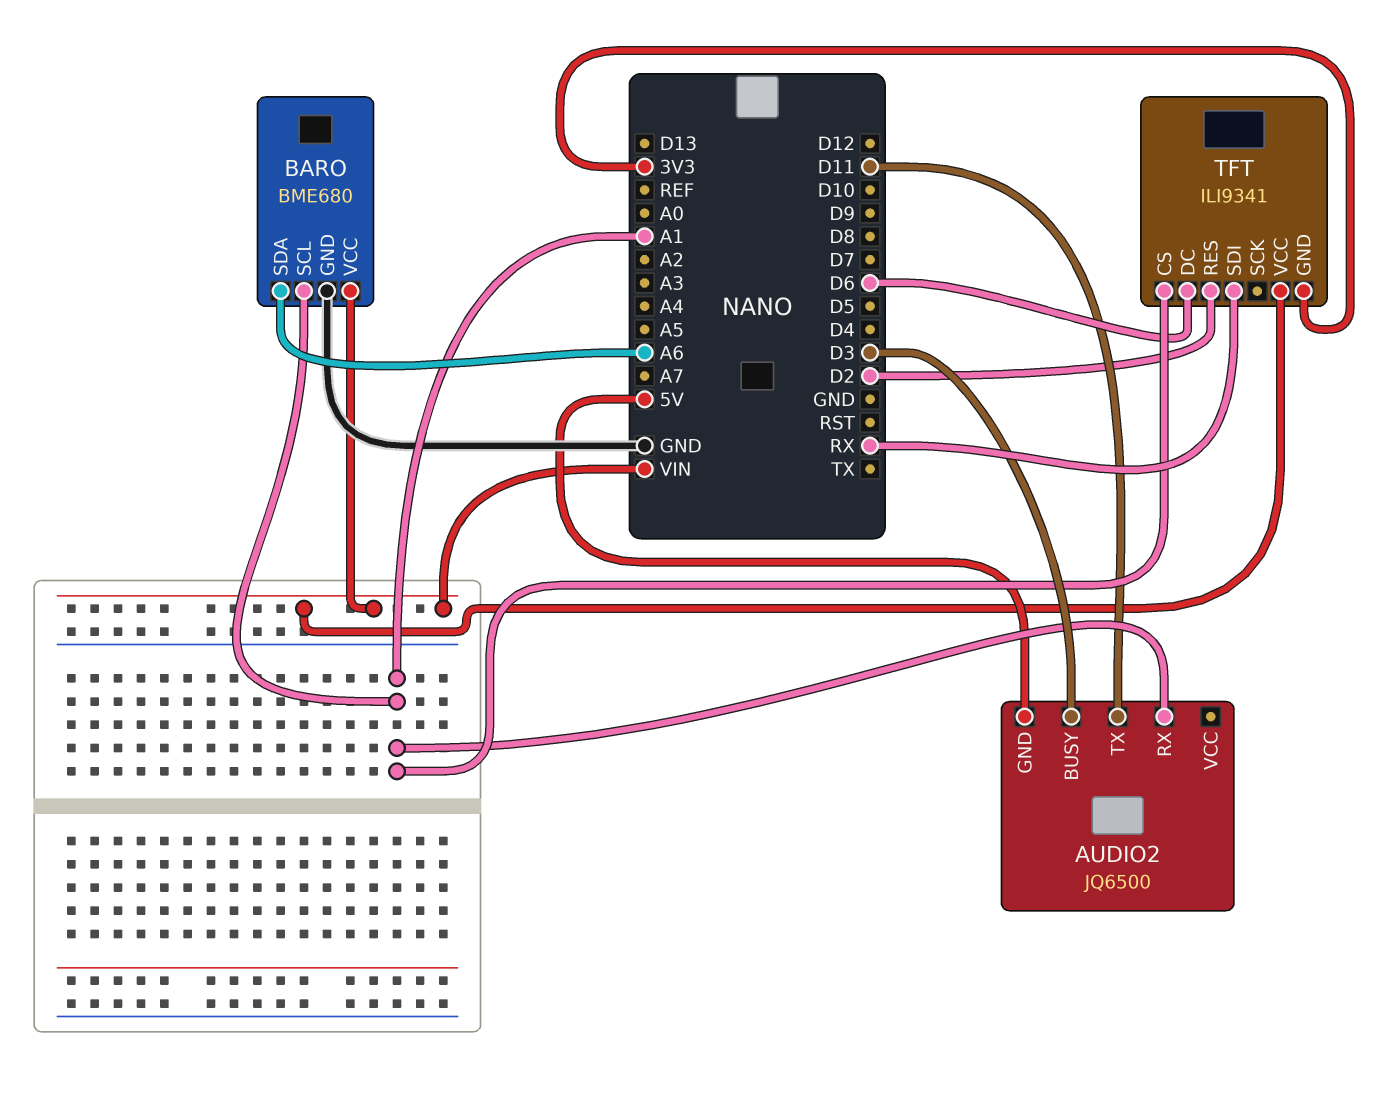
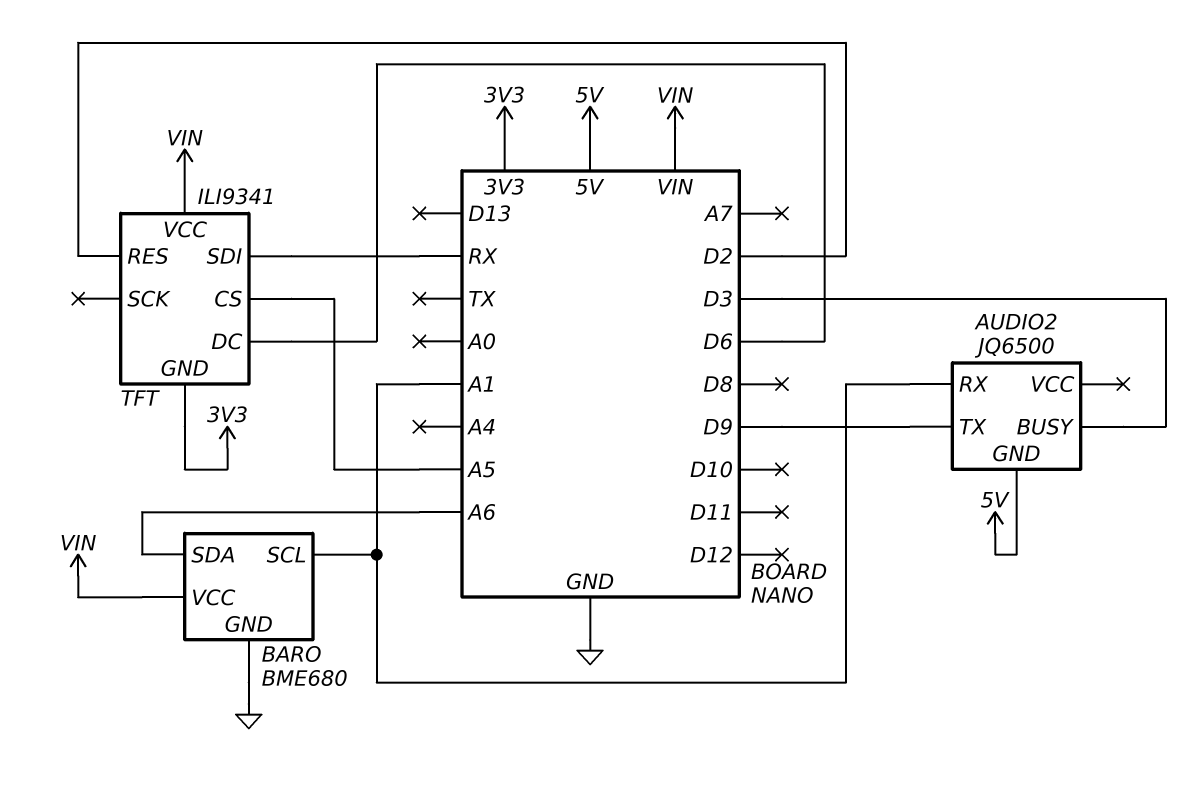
AUDIO2 pin TX: D11 -> D9
TFT pin CS: A1 -> A5

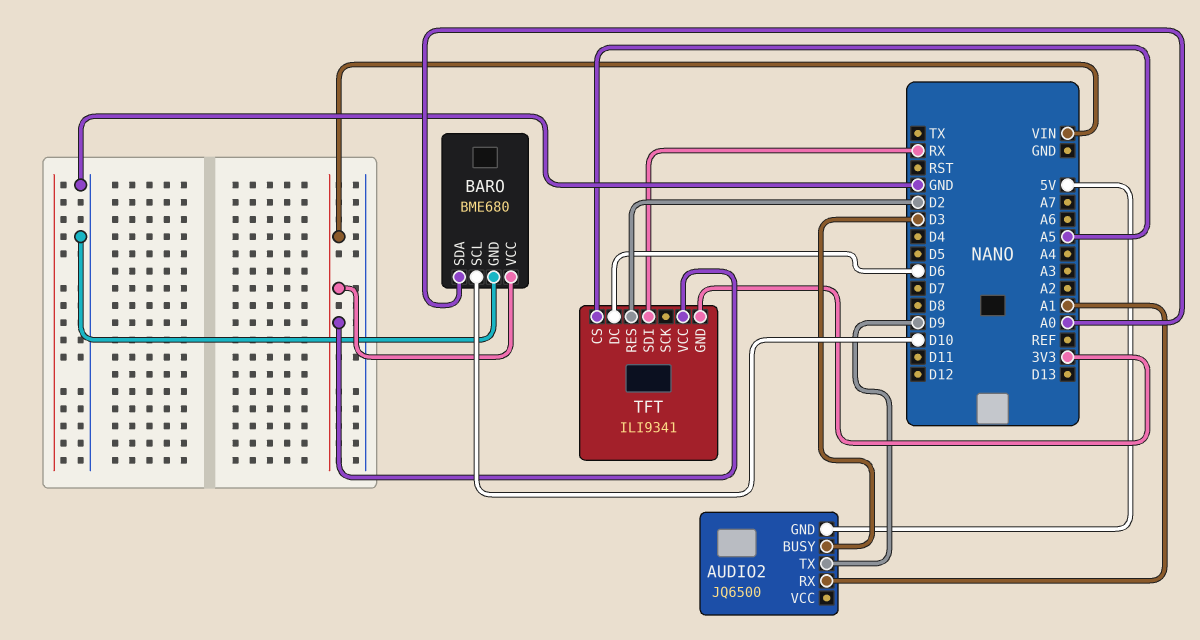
BARO pin SCL: A1 -> D10
BARO pin SDA: A6 -> A0

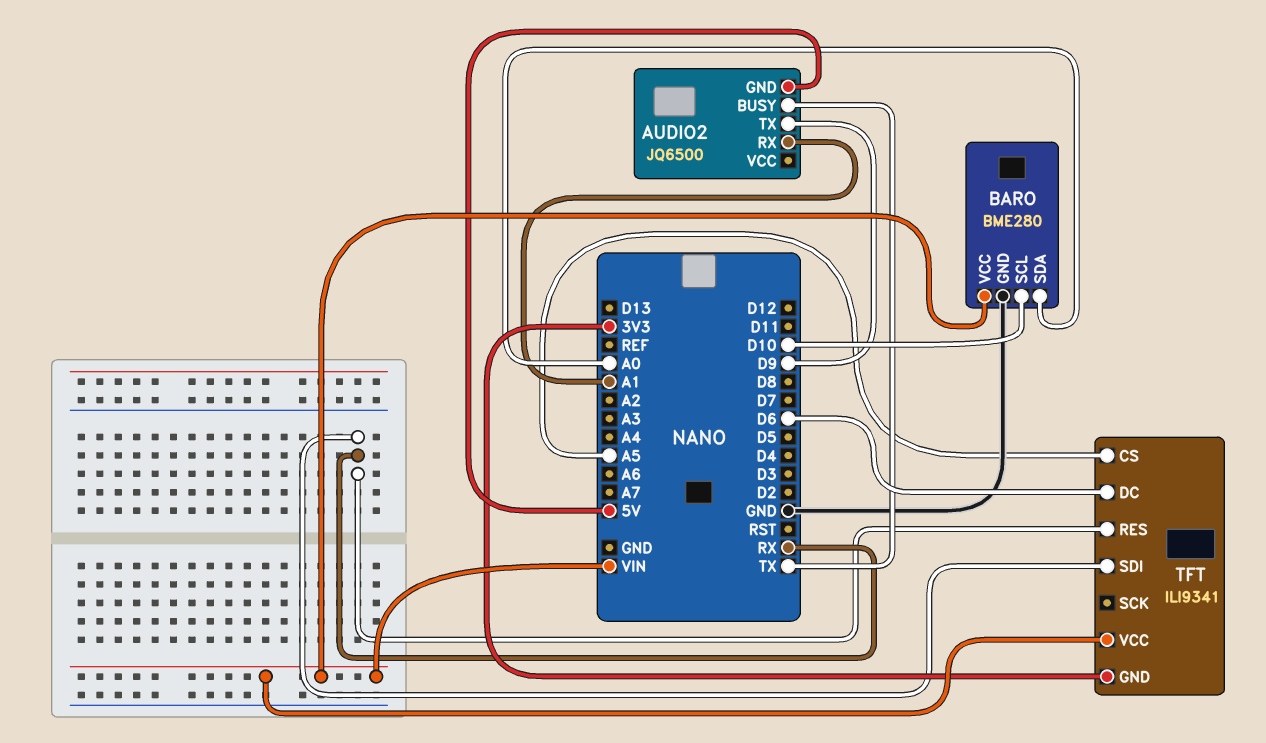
AUDIO2 pin BUSY: D3 -> TX
BARO: BME680 -> BME280
TFT pin RES: D2 -> RX

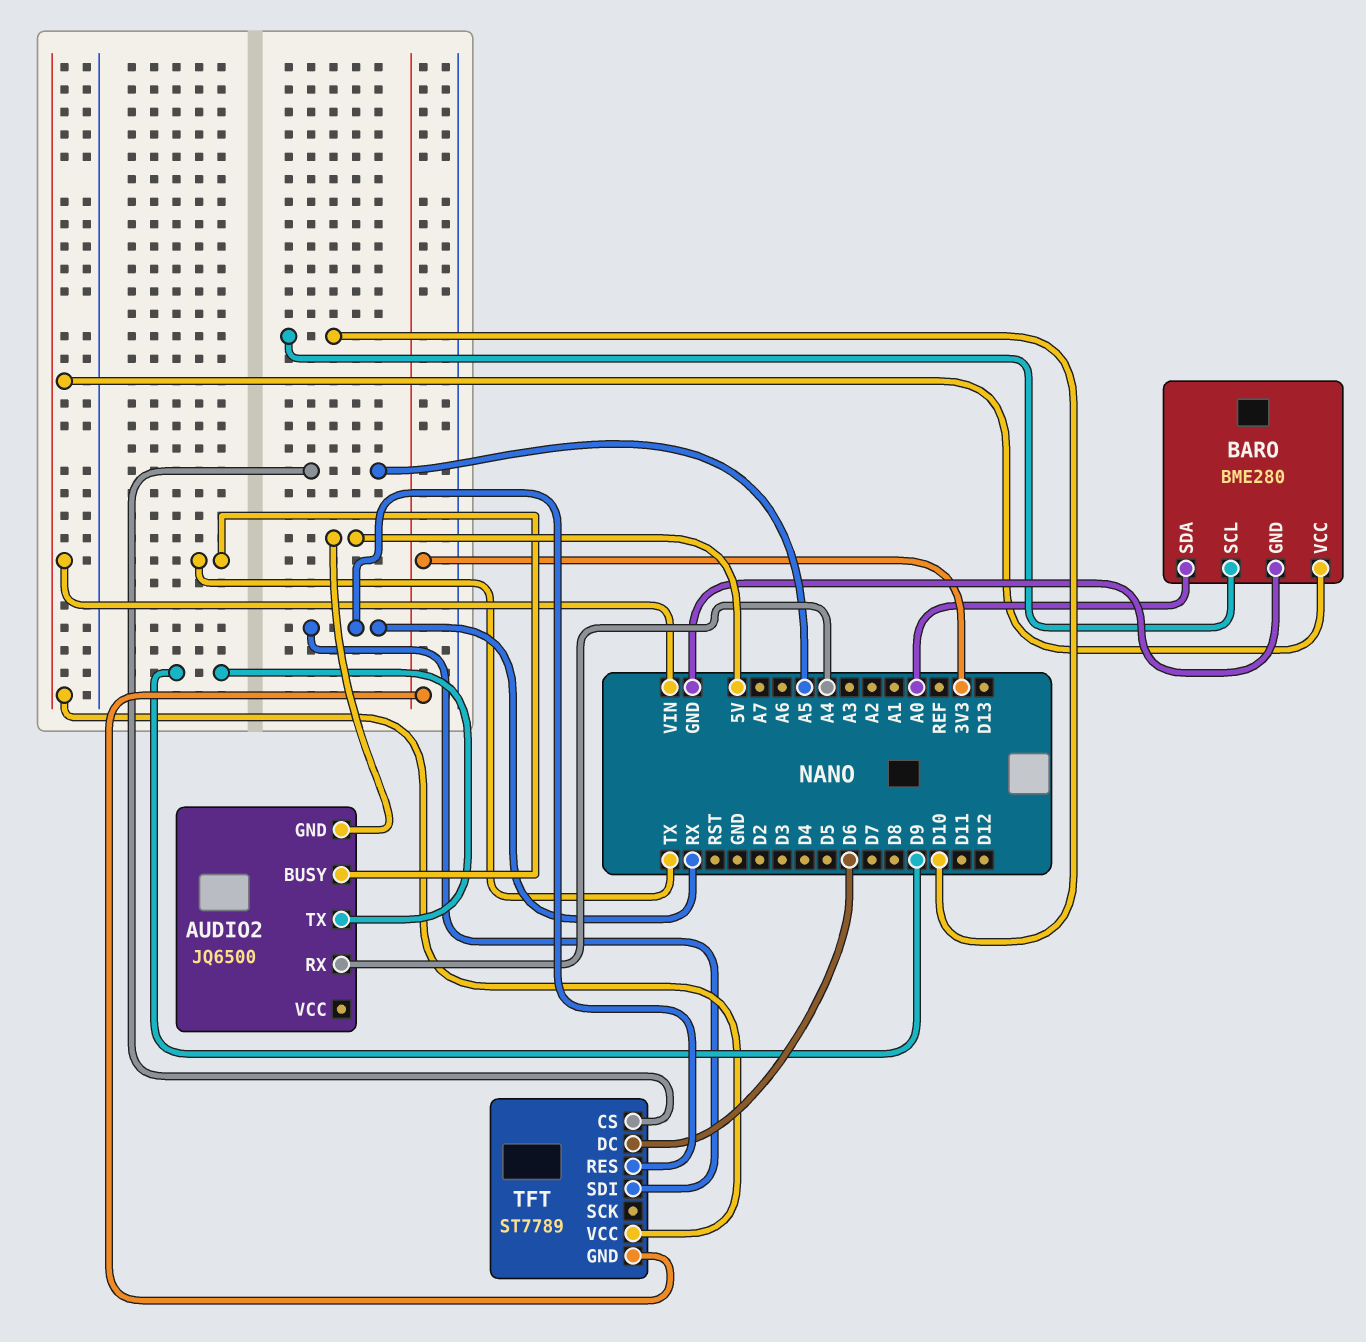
AUDIO2 pin RX: A1 -> A4
TFT: ILI9341 -> ST7789

